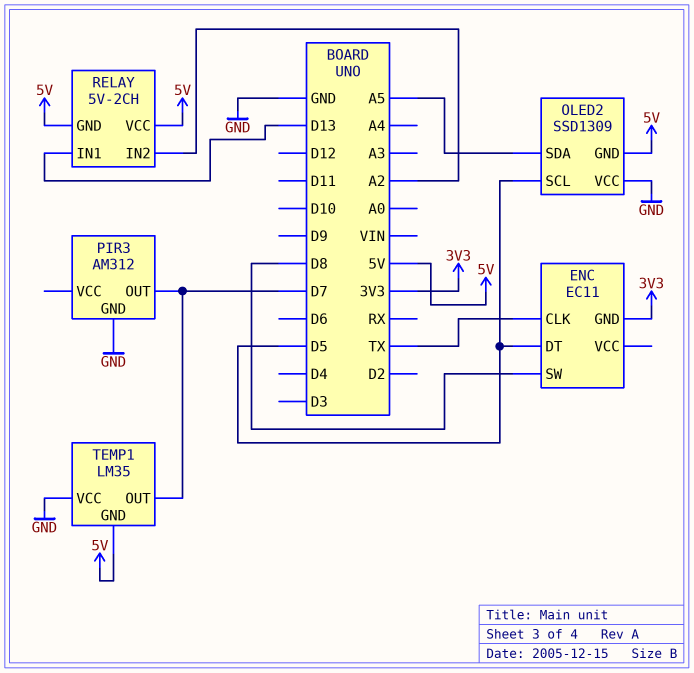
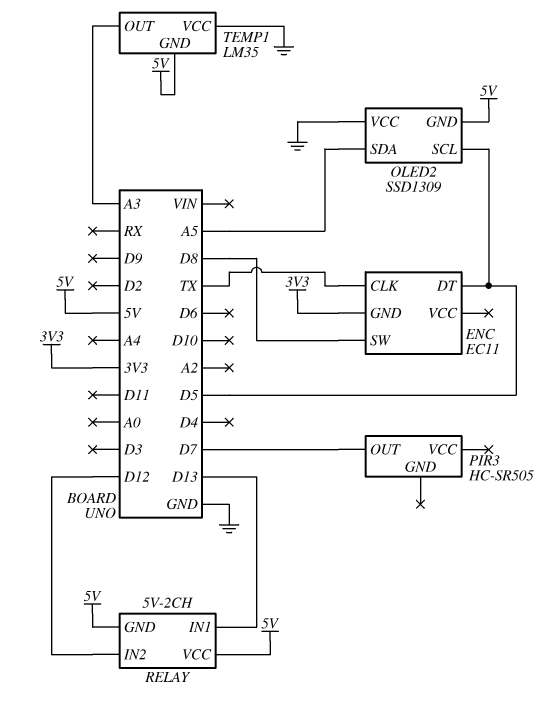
PIR3: AM312 -> HC-SR505
PIR3 pin GND: GND -> none
RELAY pin IN2: A2 -> D12
TEMP1 pin OUT: D7 -> A3

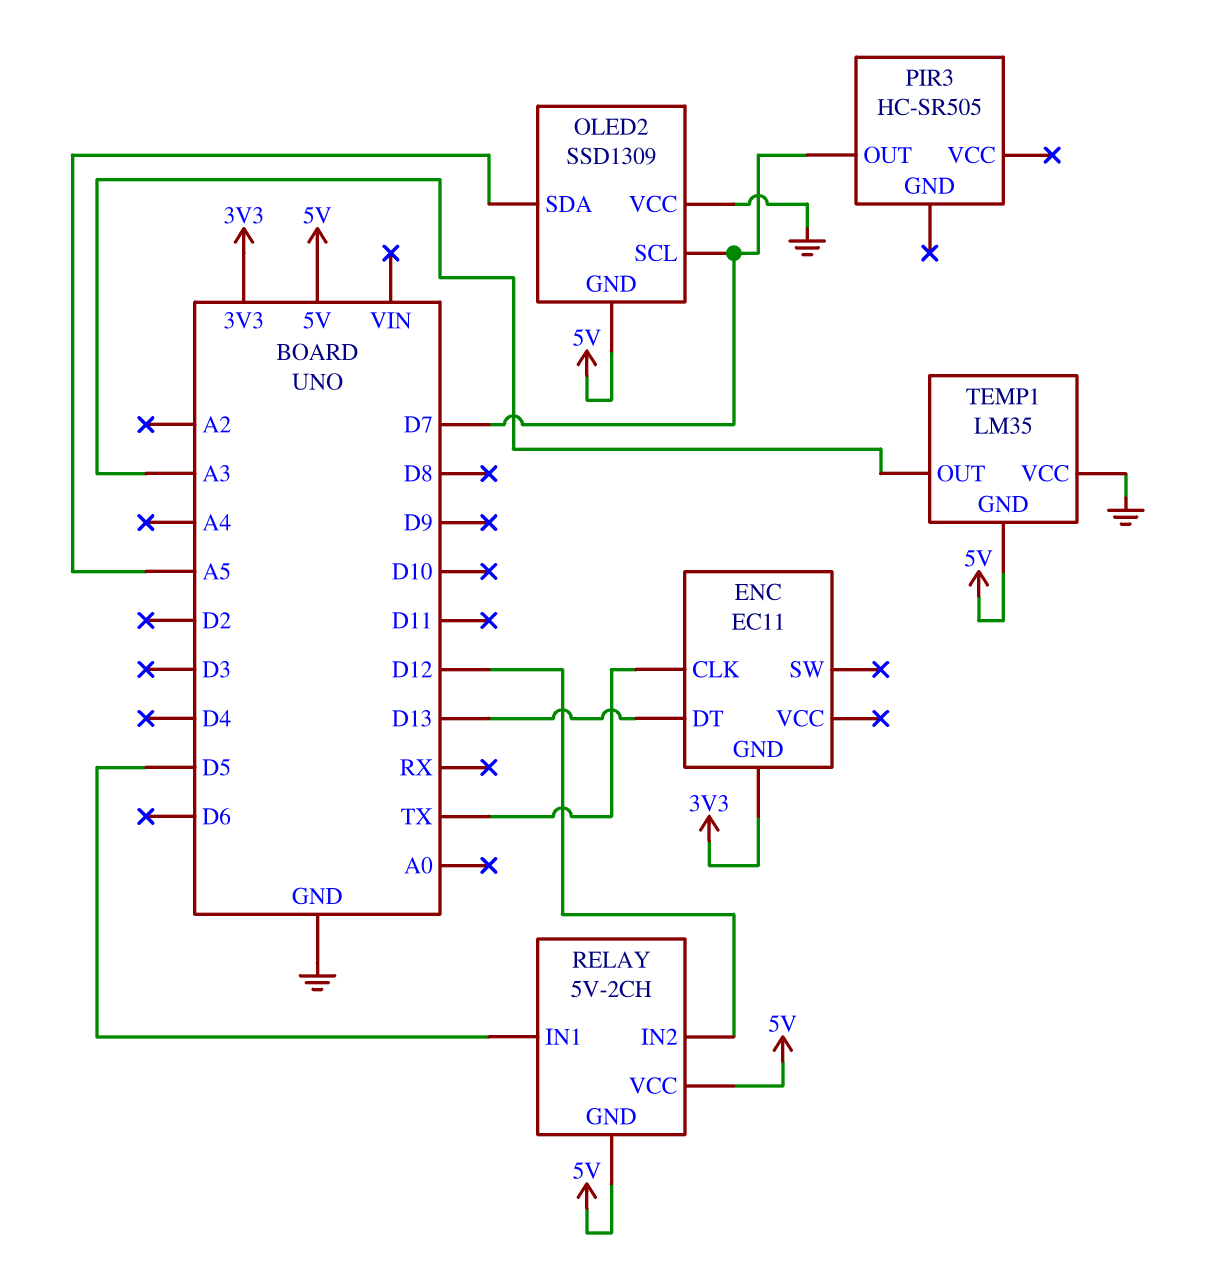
ENC pin DT: D5 -> D13
ENC pin SW: D8 -> none
OLED2 pin SCL: D5 -> D7
RELAY pin IN1: D13 -> D5

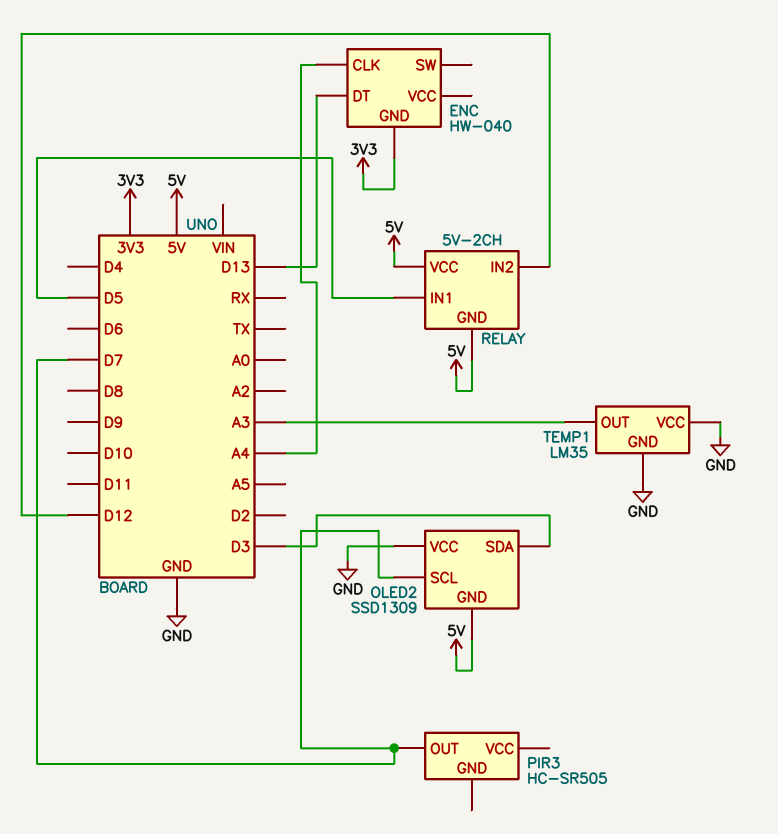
ENC: EC11 -> HW-040
ENC pin CLK: TX -> A4
OLED2 pin SDA: A5 -> D3
TEMP1 pin GND: 5V -> GND

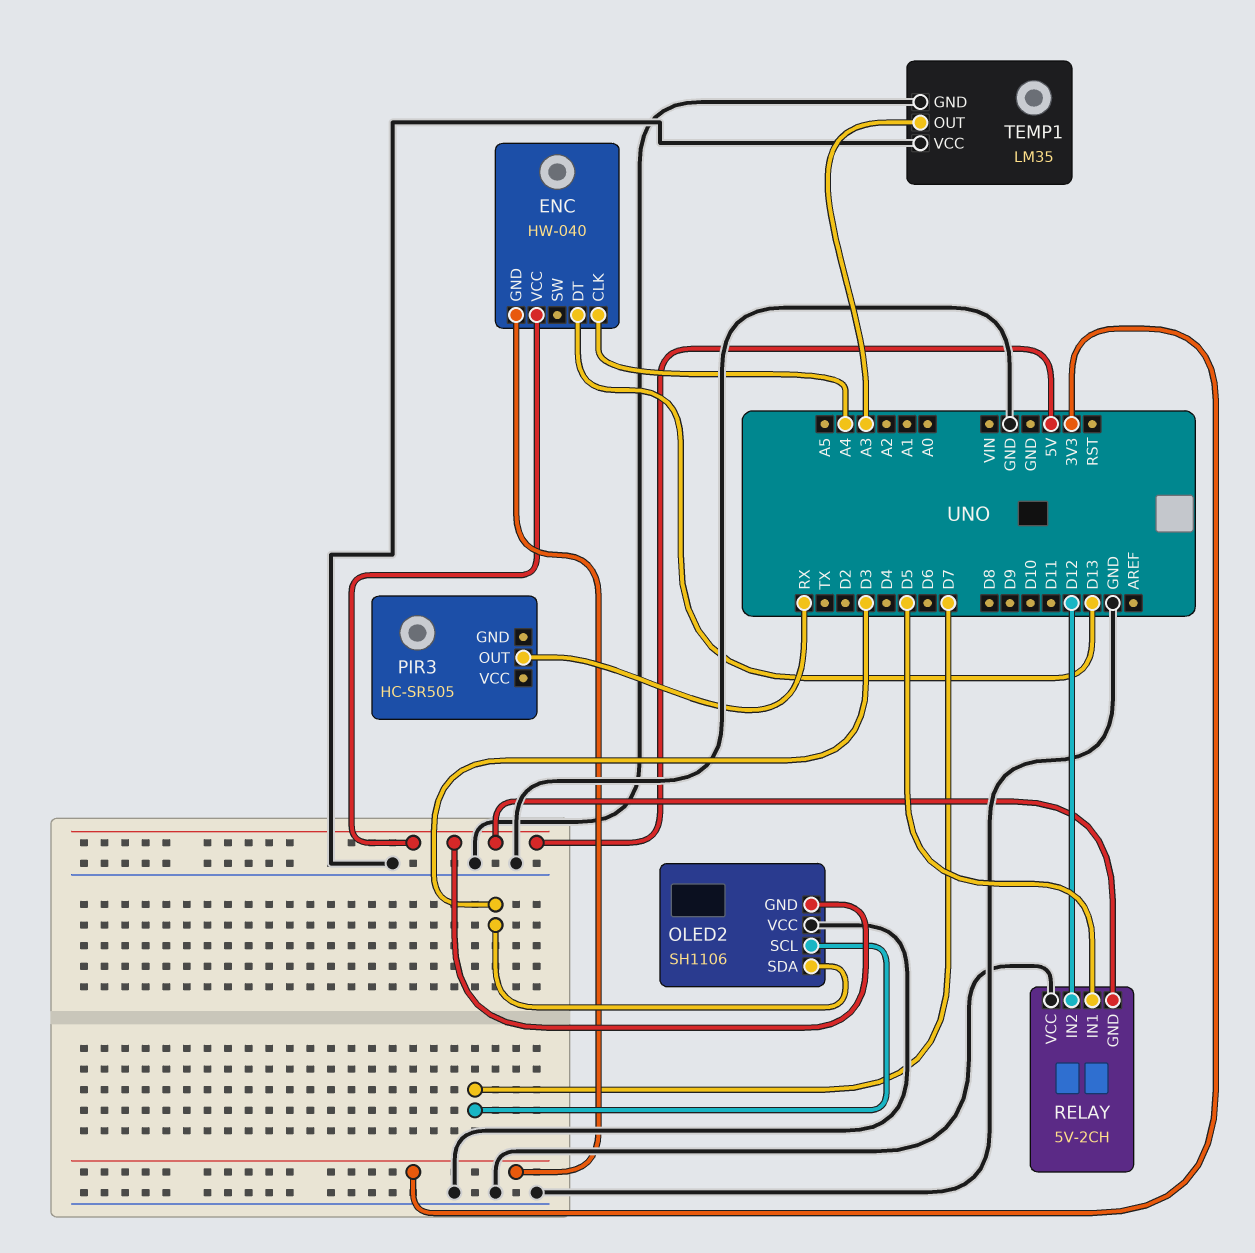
ENC pin VCC: none -> 5V
OLED2: SSD1309 -> SH1106
PIR3 pin OUT: D7 -> RX
RELAY pin VCC: 5V -> GND

